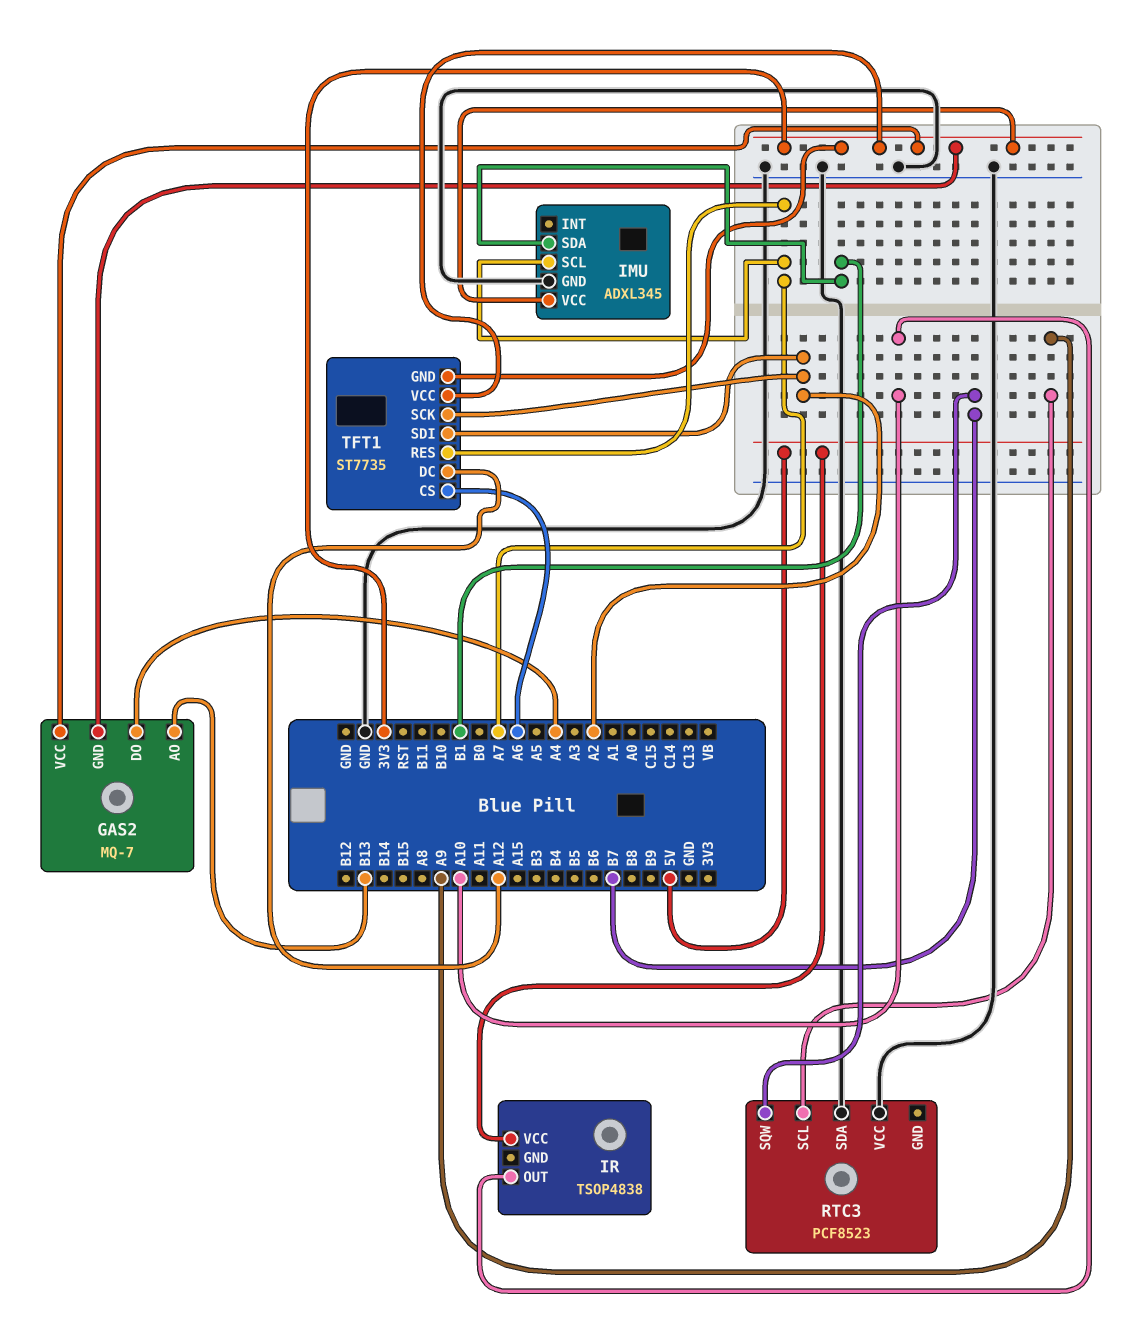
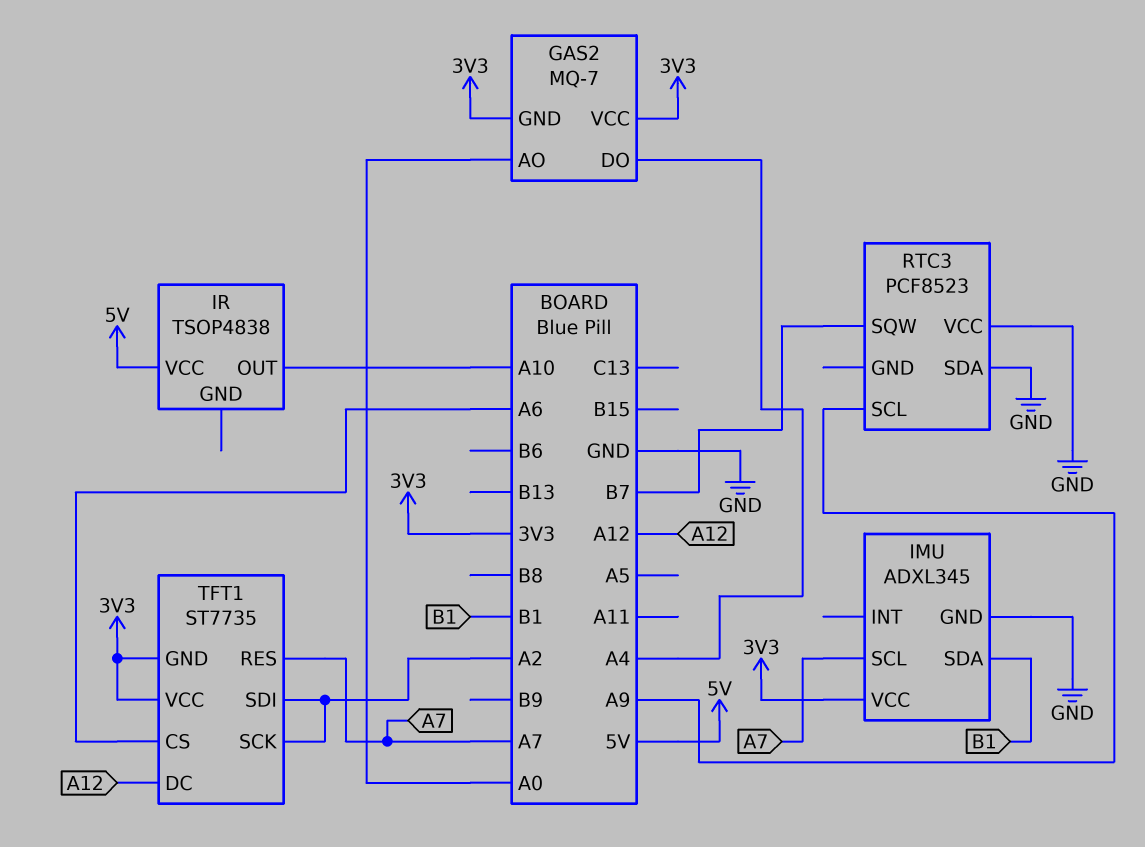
GAS2 pin AO: B13 -> A0

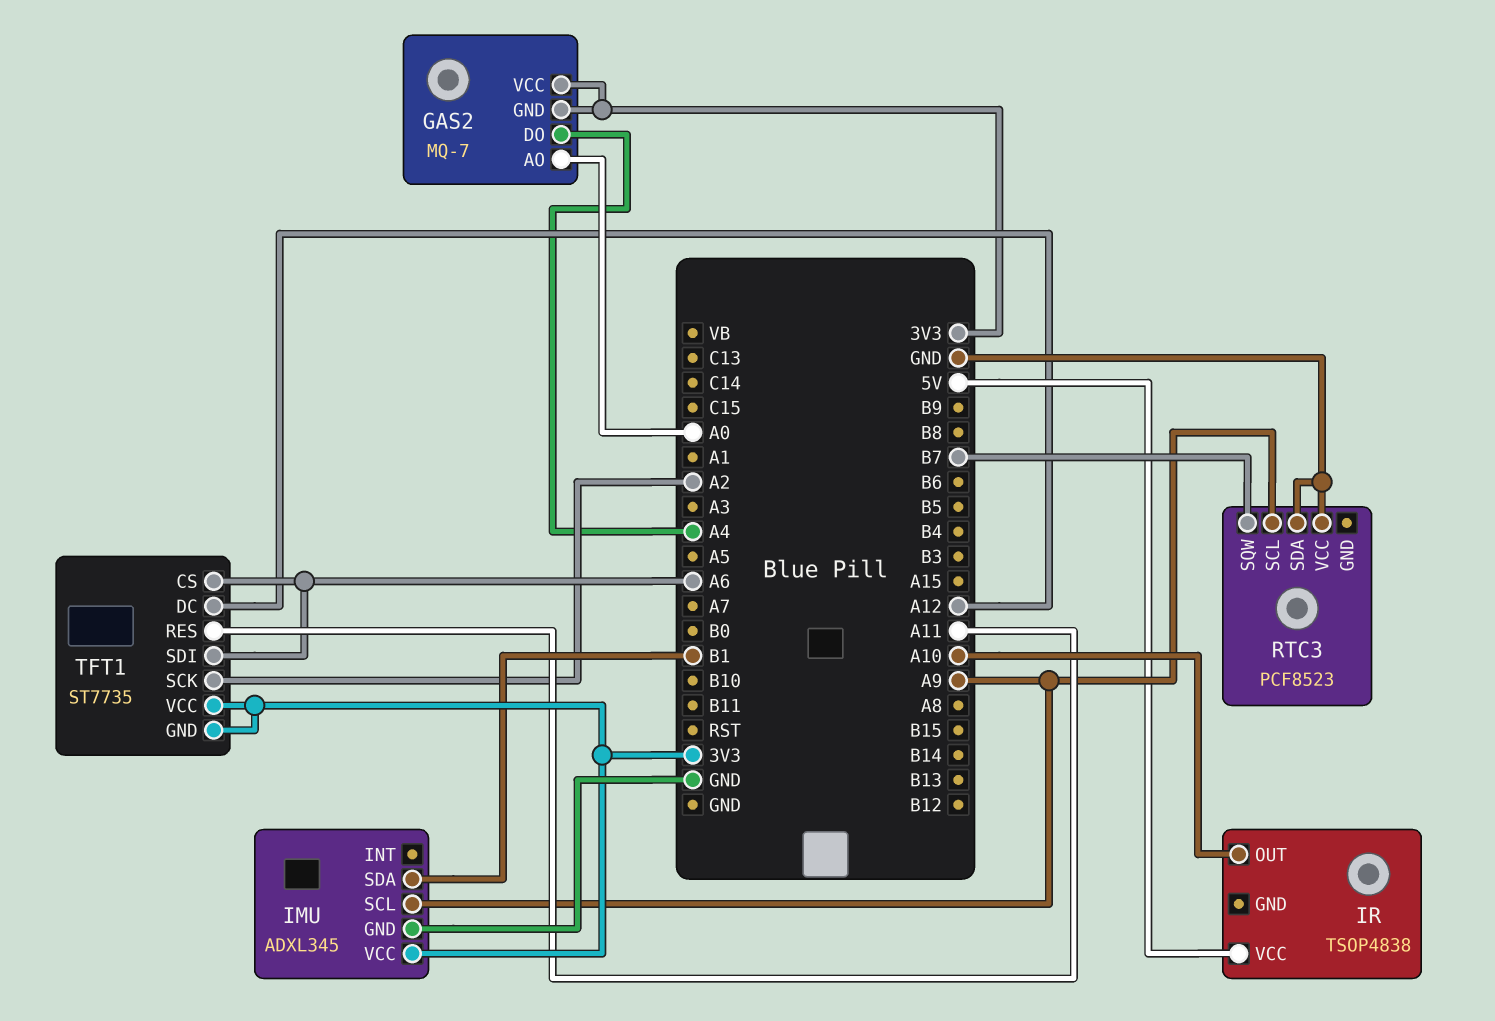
IMU pin SCL: A7 -> A9
TFT1 pin RES: A7 -> A11
TFT1 pin SDI: A2 -> A6

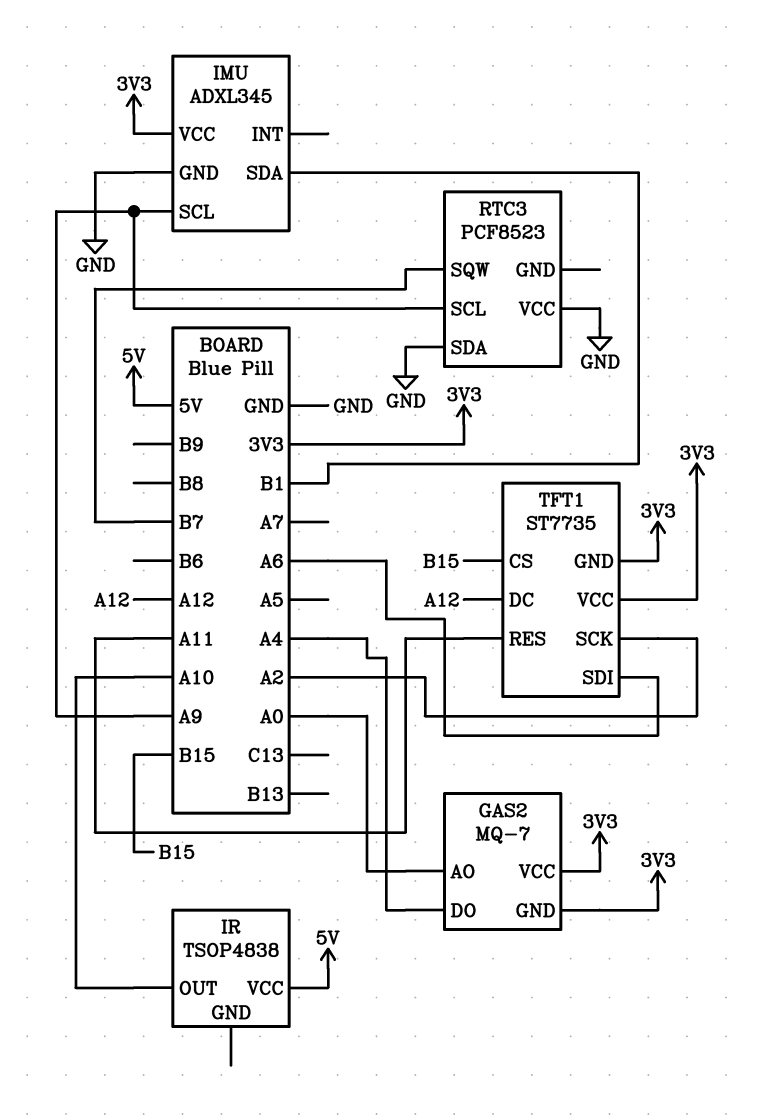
TFT1 pin CS: A6 -> B15

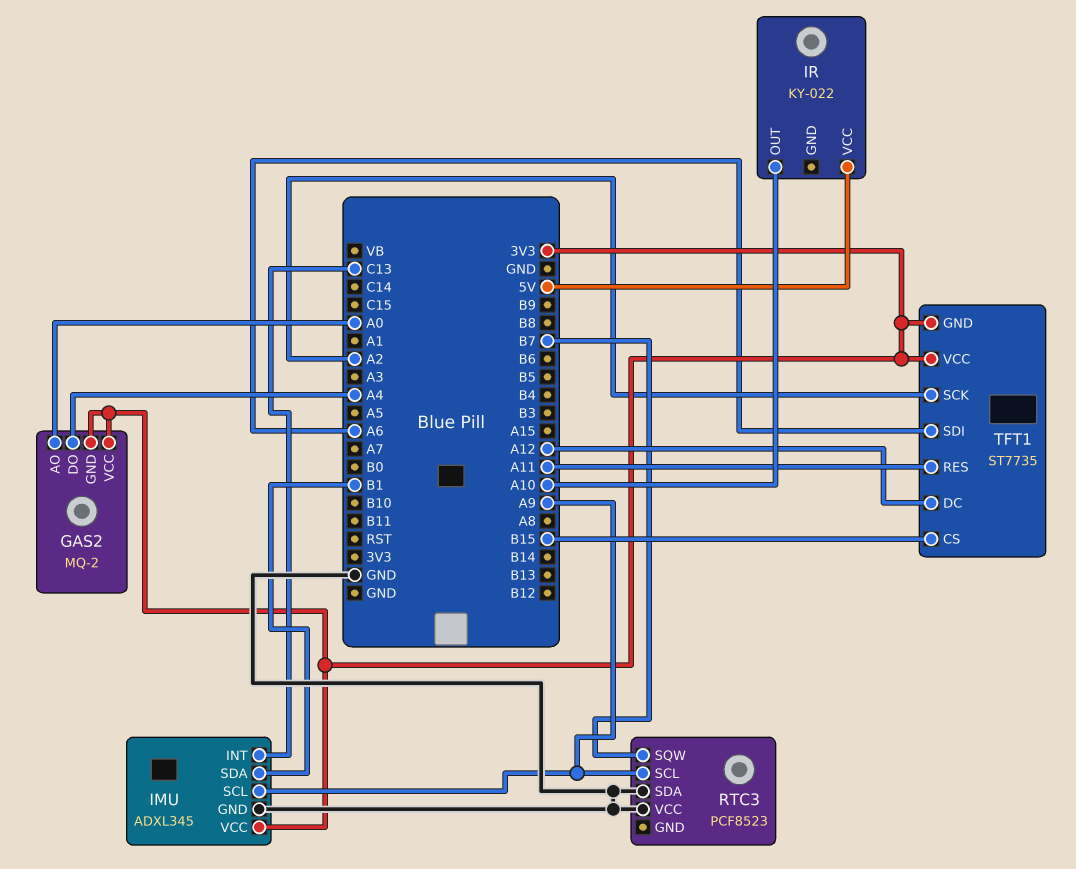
GAS2: MQ-7 -> MQ-2
IMU pin INT: none -> C13
IR: TSOP4838 -> KY-022

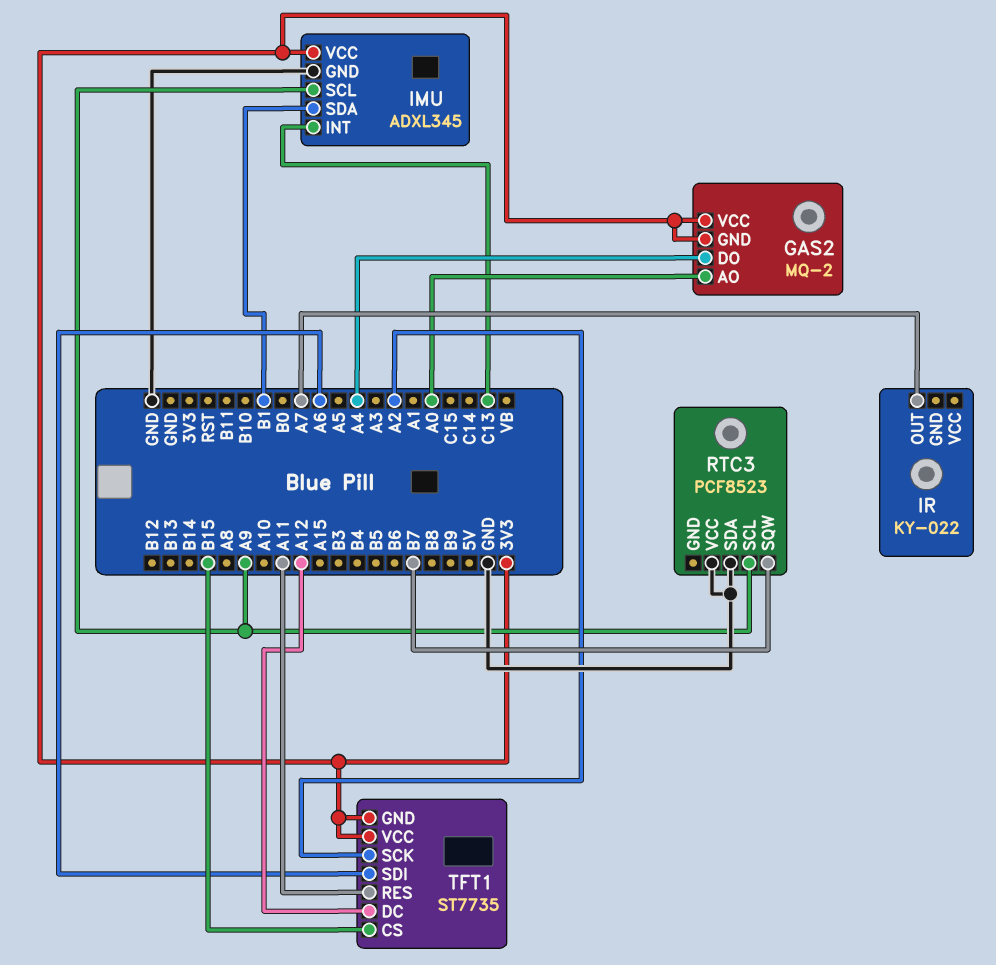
IR pin OUT: A10 -> A7
IR pin VCC: 5V -> none

